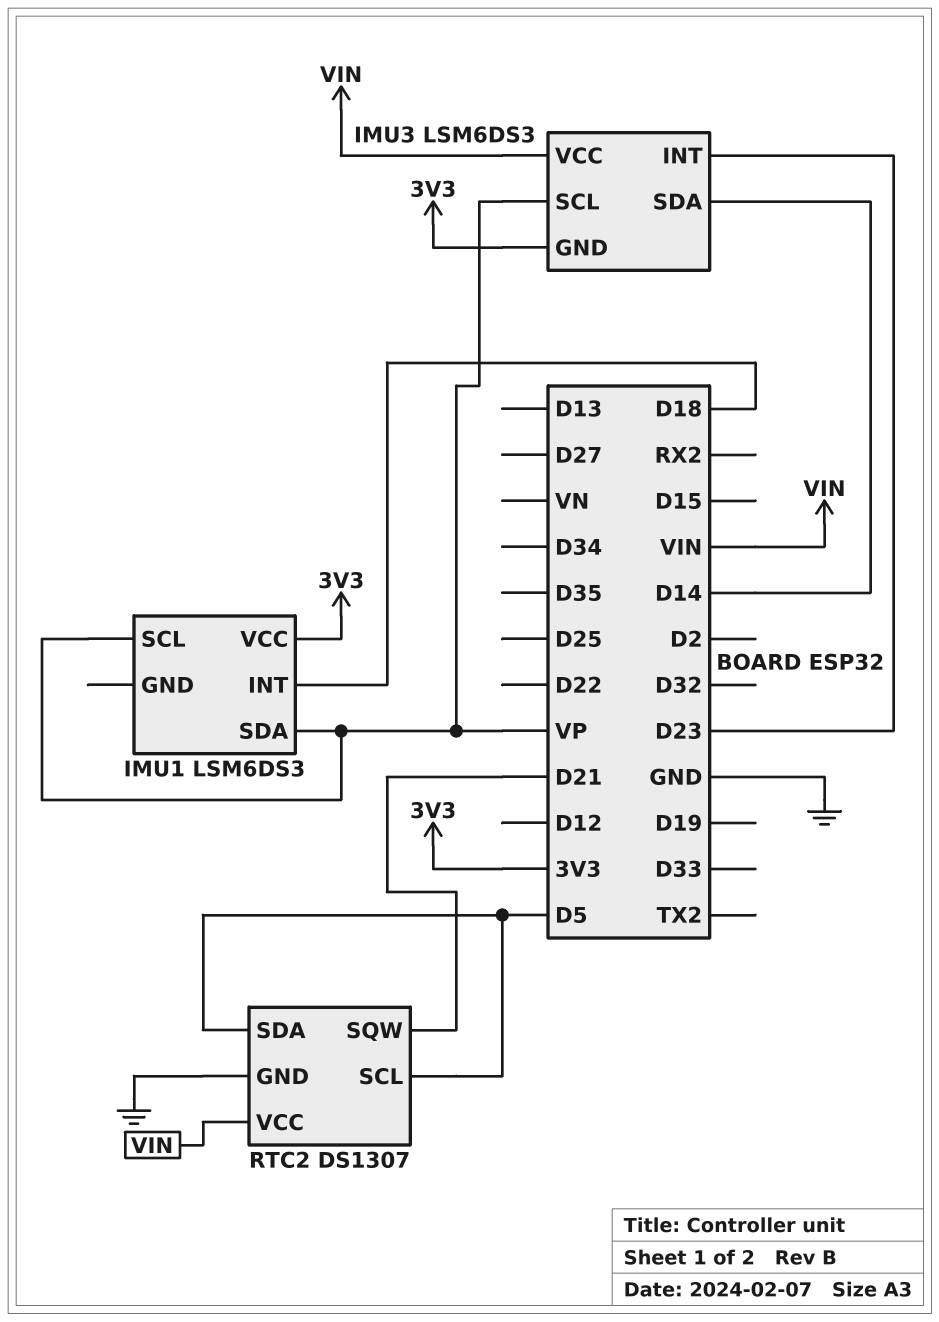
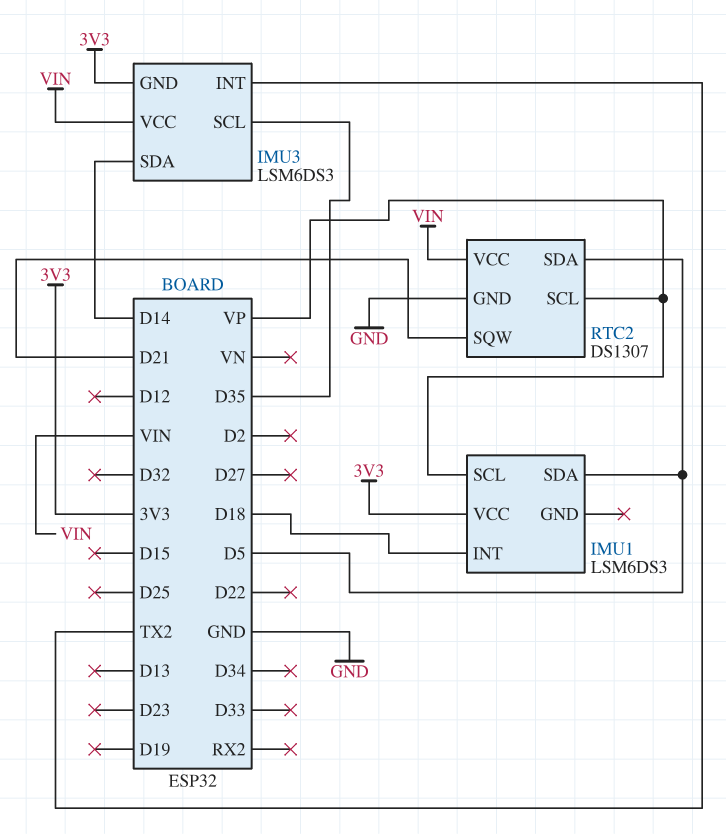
IMU1 pin SDA: VP -> D5
IMU3 pin INT: D23 -> TX2
IMU3 pin SCL: VP -> D35
RTC2 pin SCL: D5 -> VP

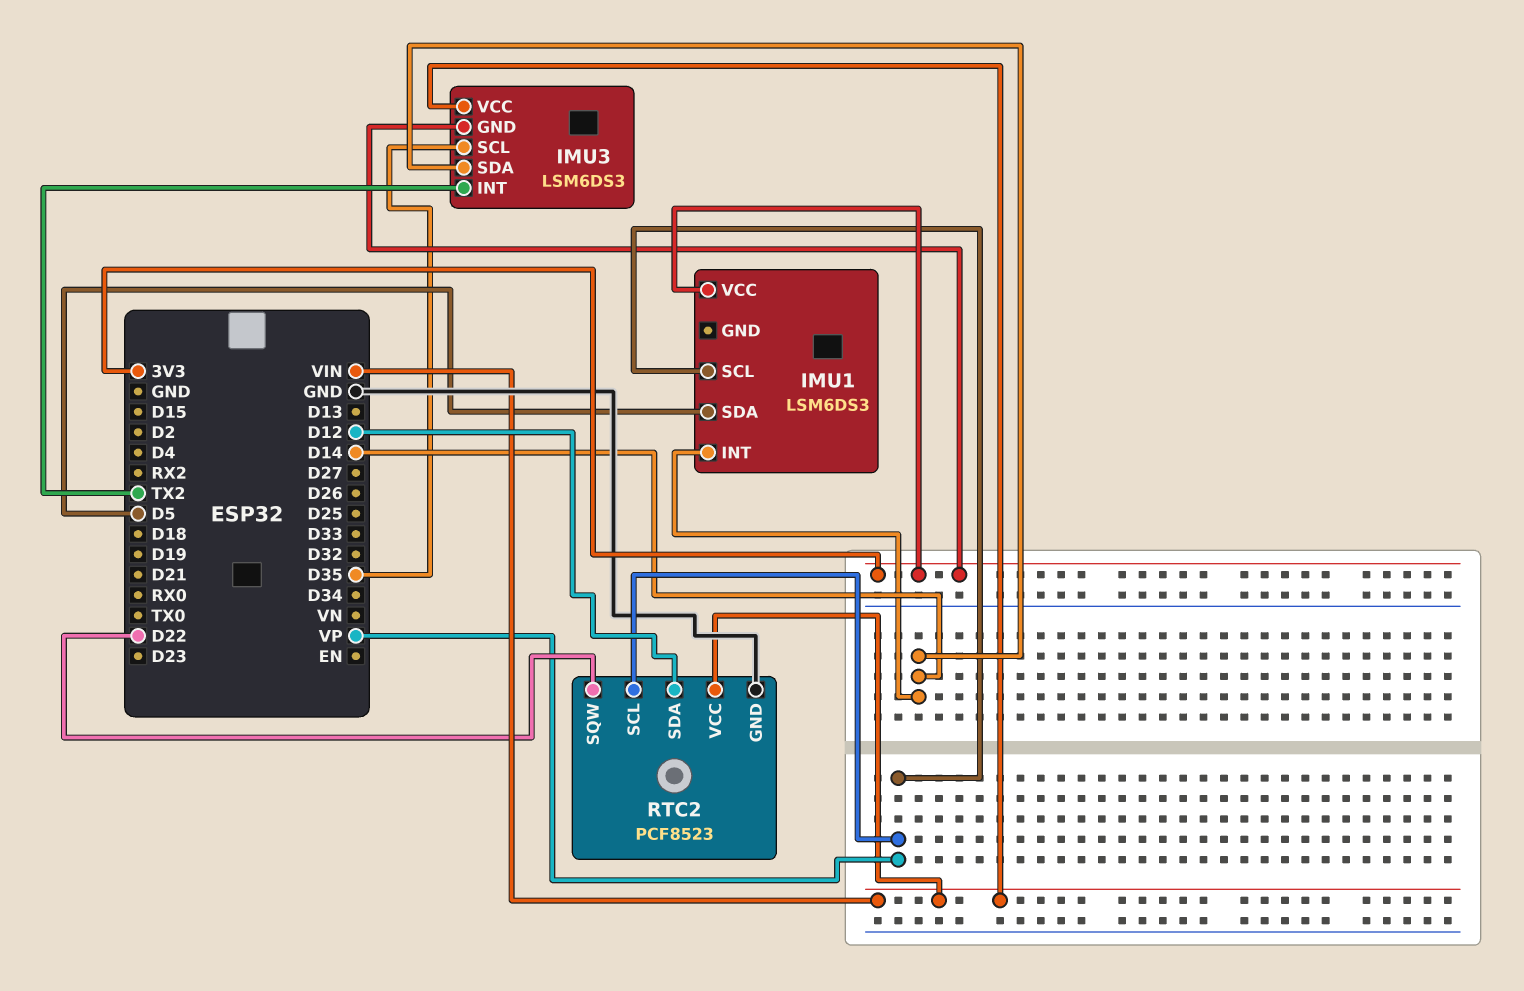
IMU1 pin INT: D18 -> D14
RTC2: DS1307 -> PCF8523
RTC2 pin SDA: D5 -> D12
RTC2 pin SQW: D21 -> D22

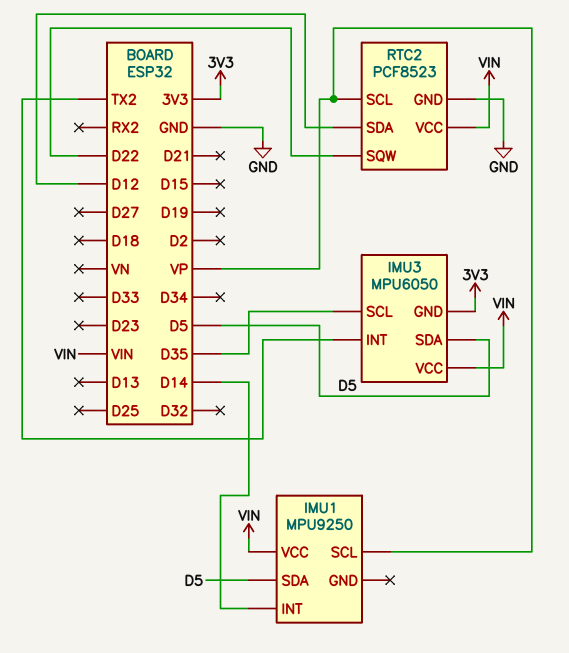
IMU1: LSM6DS3 -> MPU9250
IMU1 pin VCC: 3V3 -> VIN
IMU3: LSM6DS3 -> MPU6050
IMU3 pin SDA: D14 -> D5

